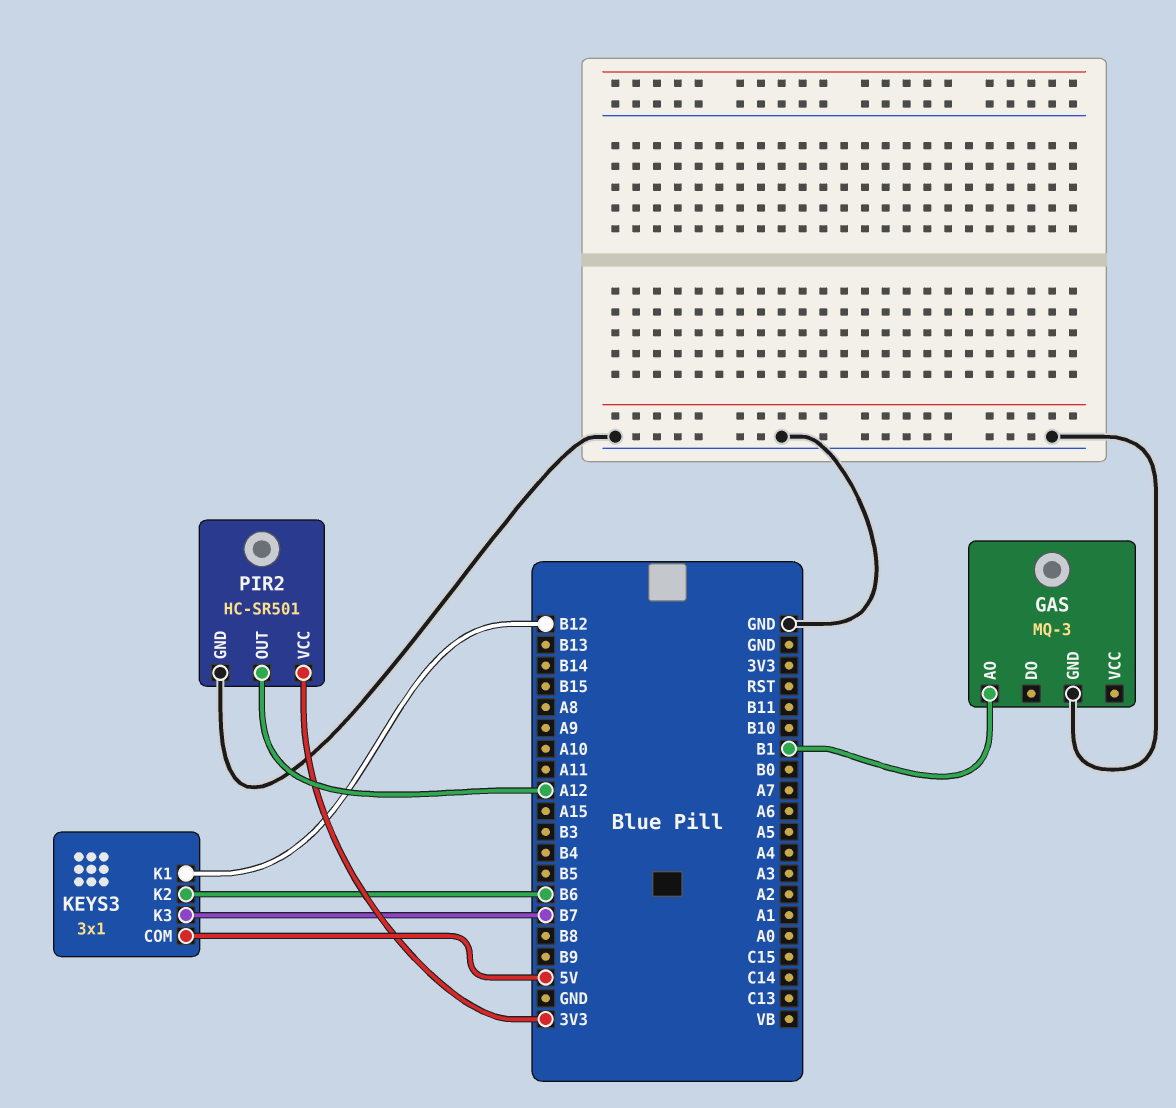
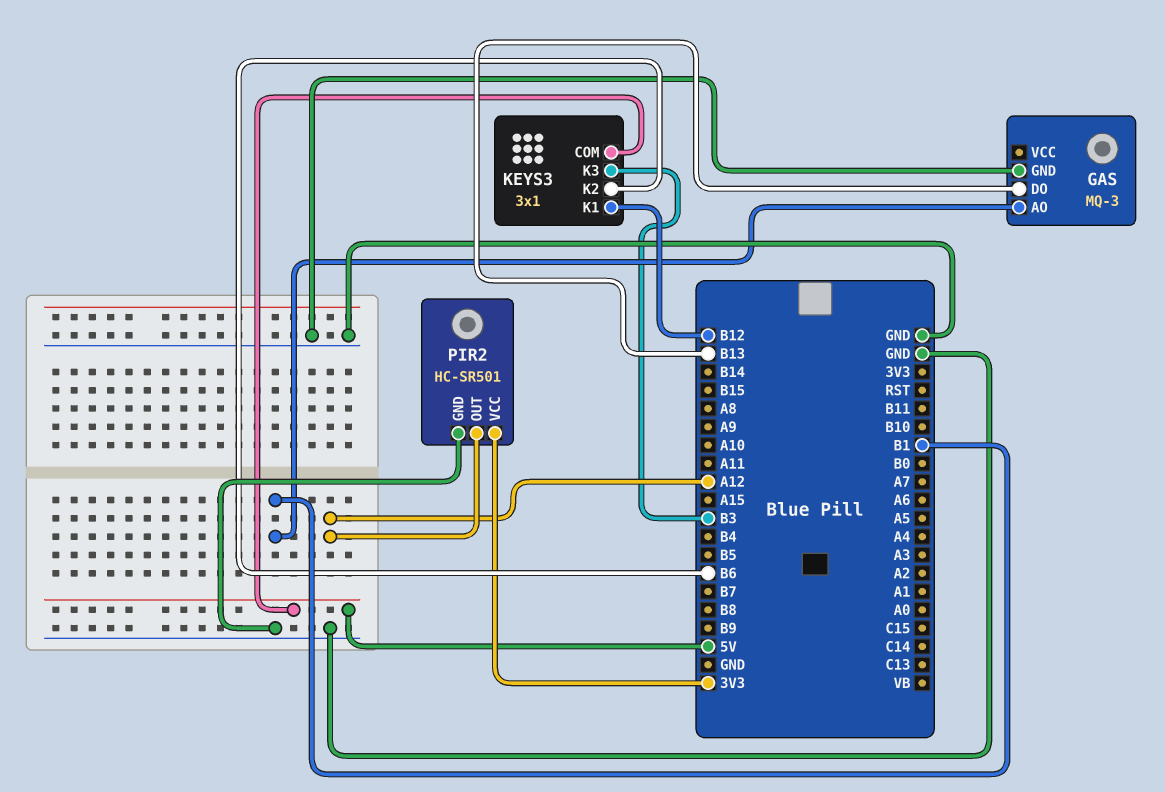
GAS pin DO: none -> B13
KEYS3 pin K3: B7 -> B3

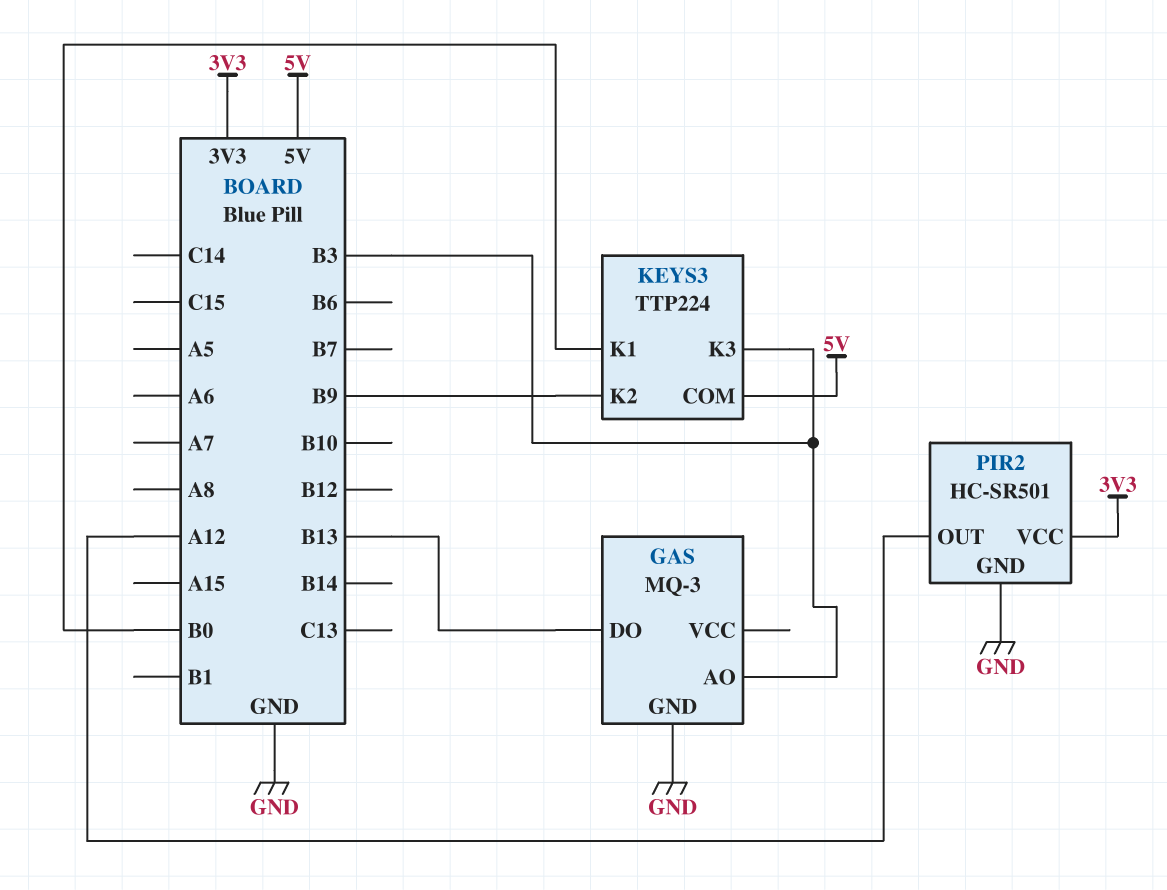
GAS pin AO: B1 -> B3
KEYS3: 3x1 -> TTP224
KEYS3 pin K1: B12 -> B0
KEYS3 pin K2: B6 -> B9

